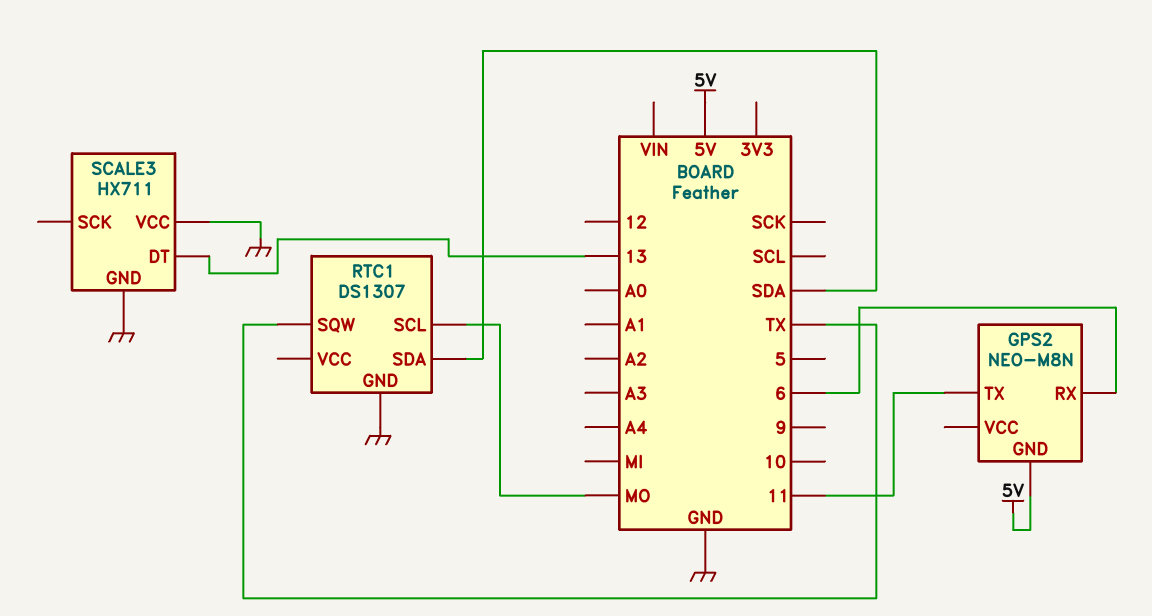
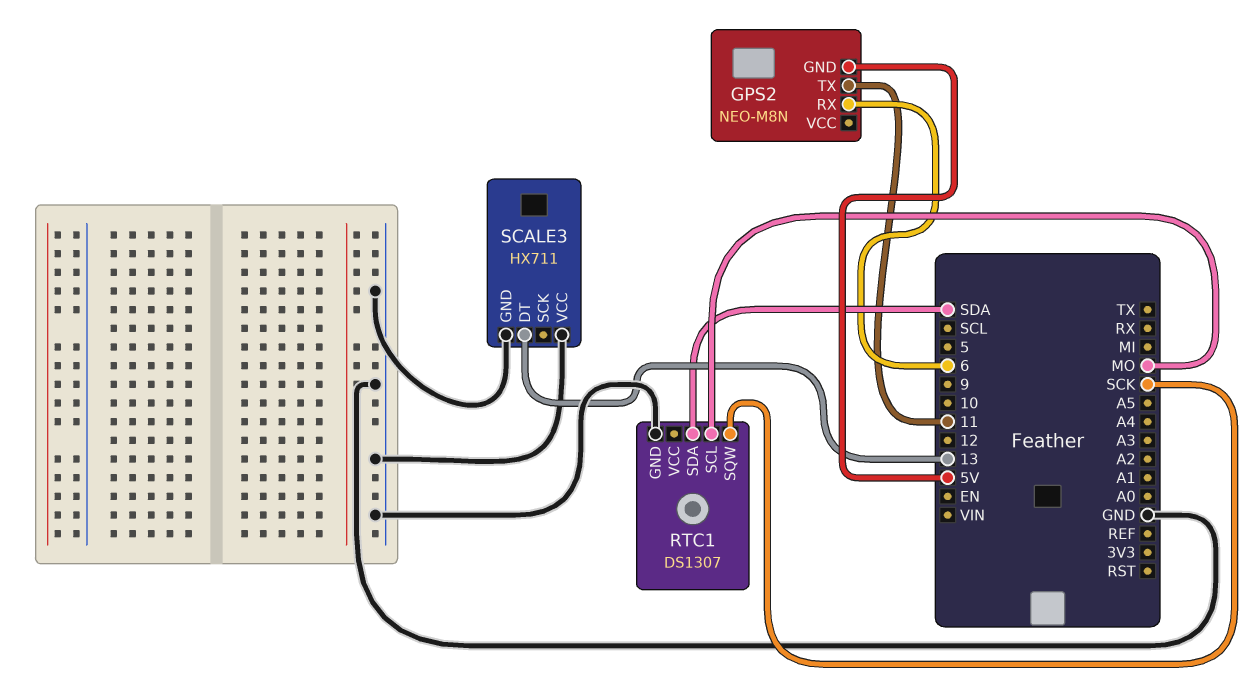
RTC1 pin SQW: TX -> SCK

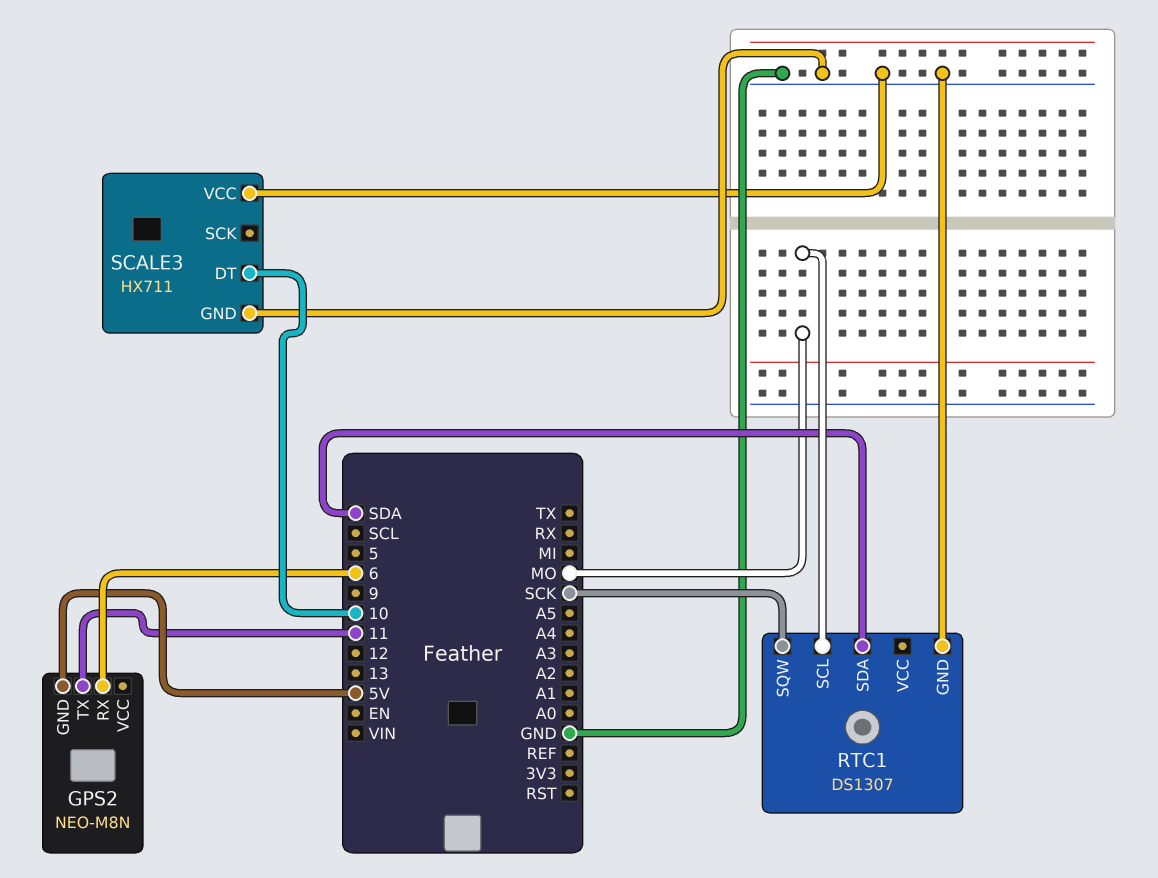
SCALE3 pin DT: 13 -> 10

